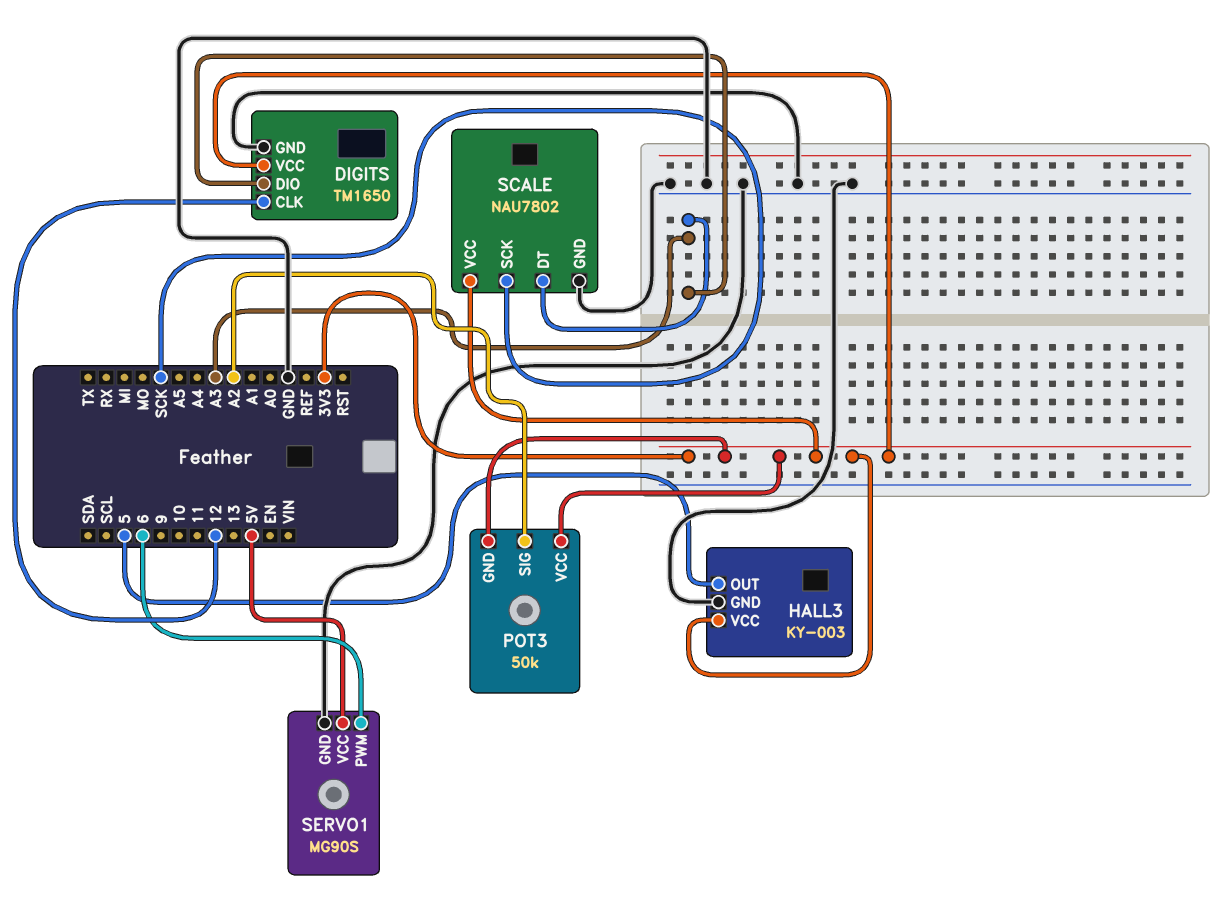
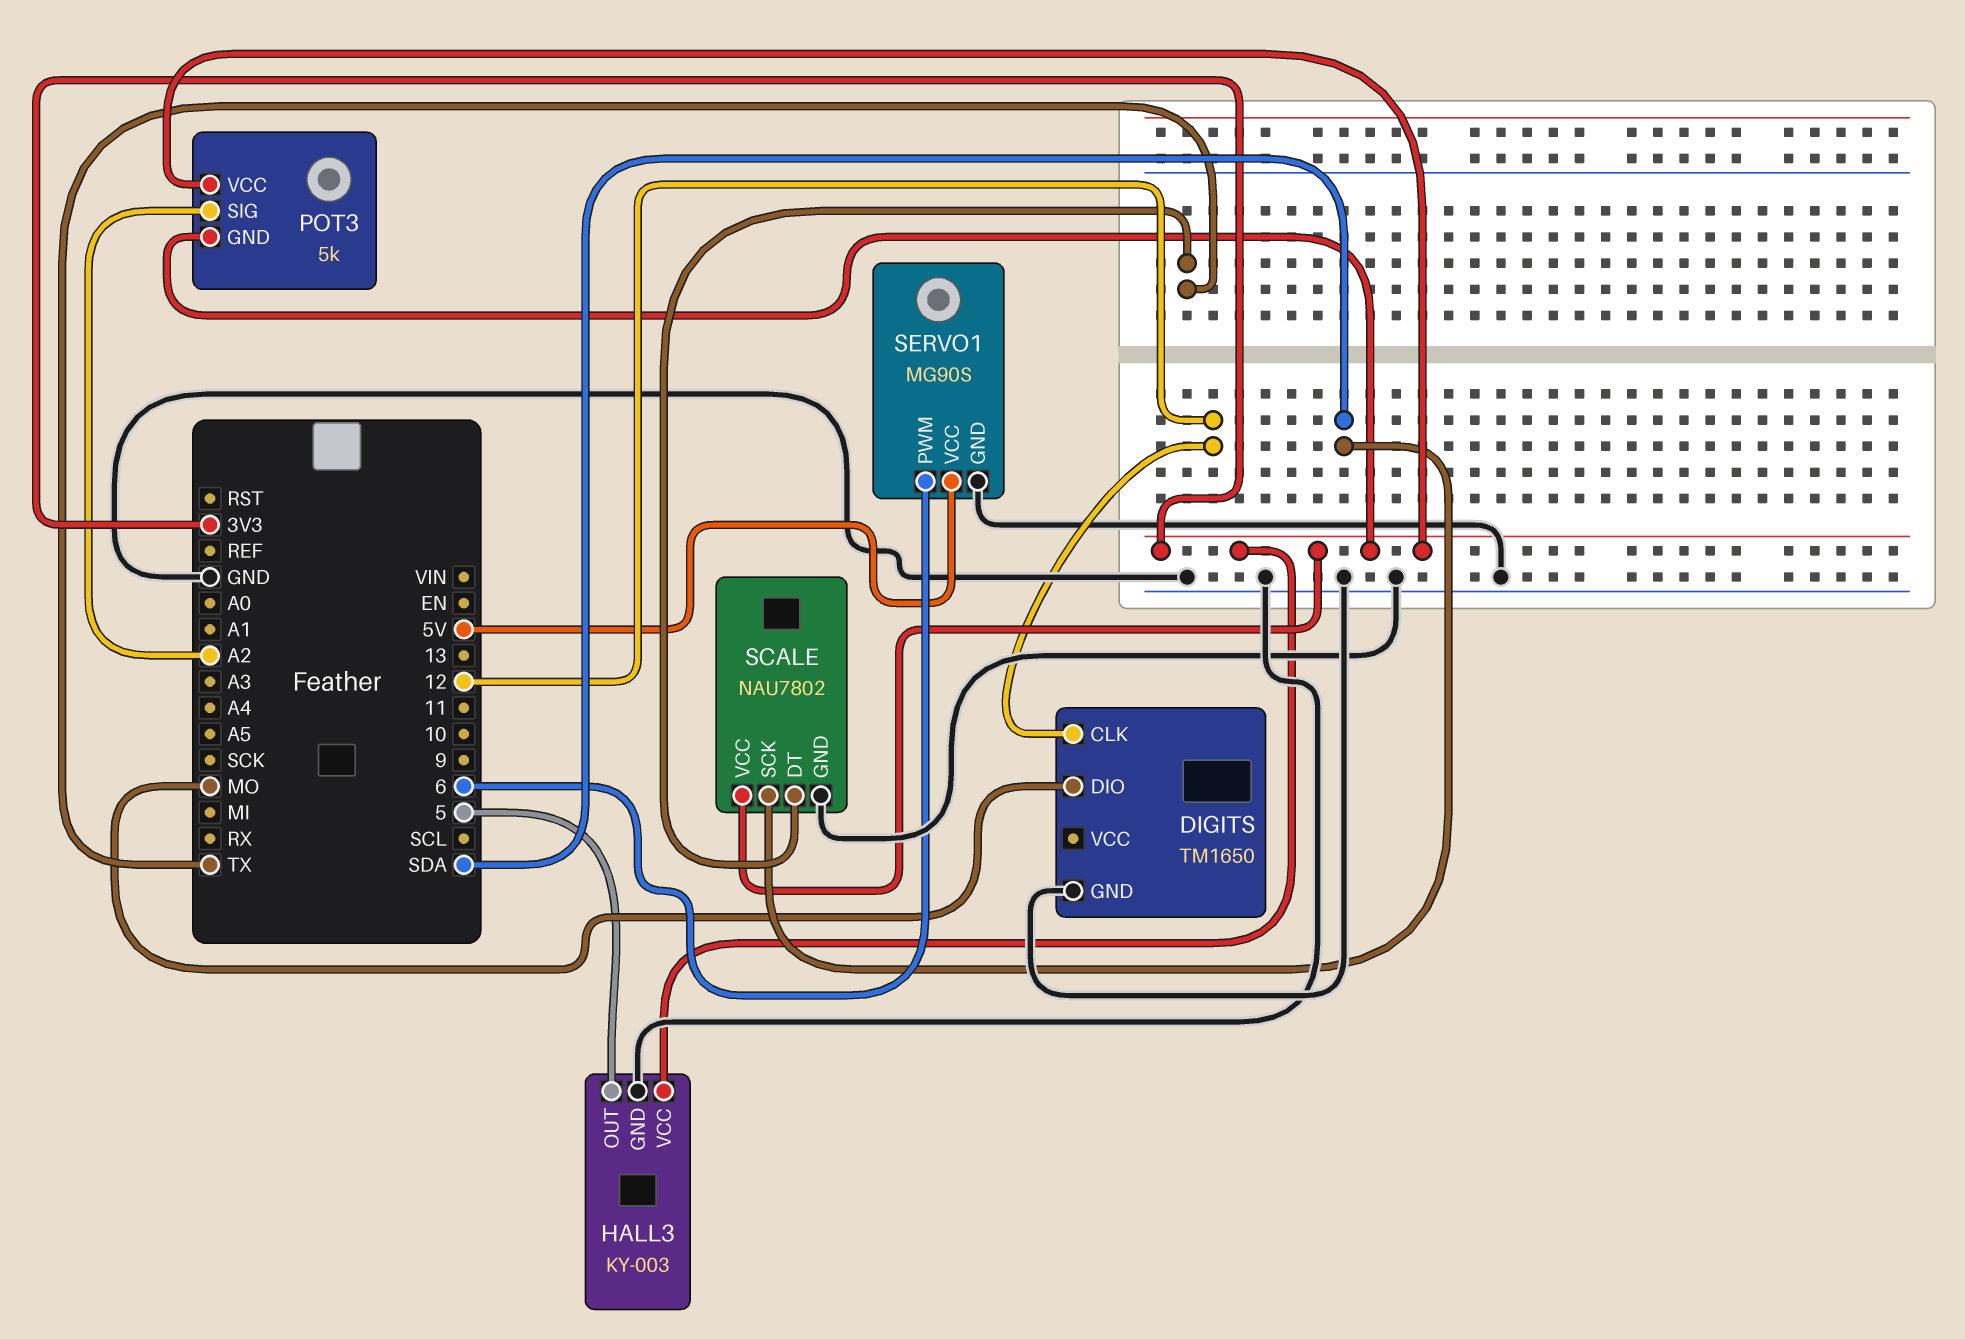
DIGITS pin DIO: A3 -> MO
DIGITS pin VCC: 3V3 -> none
POT3: 50k -> 5k
SCALE pin DT: A3 -> TX
SCALE pin SCK: SCK -> SDA

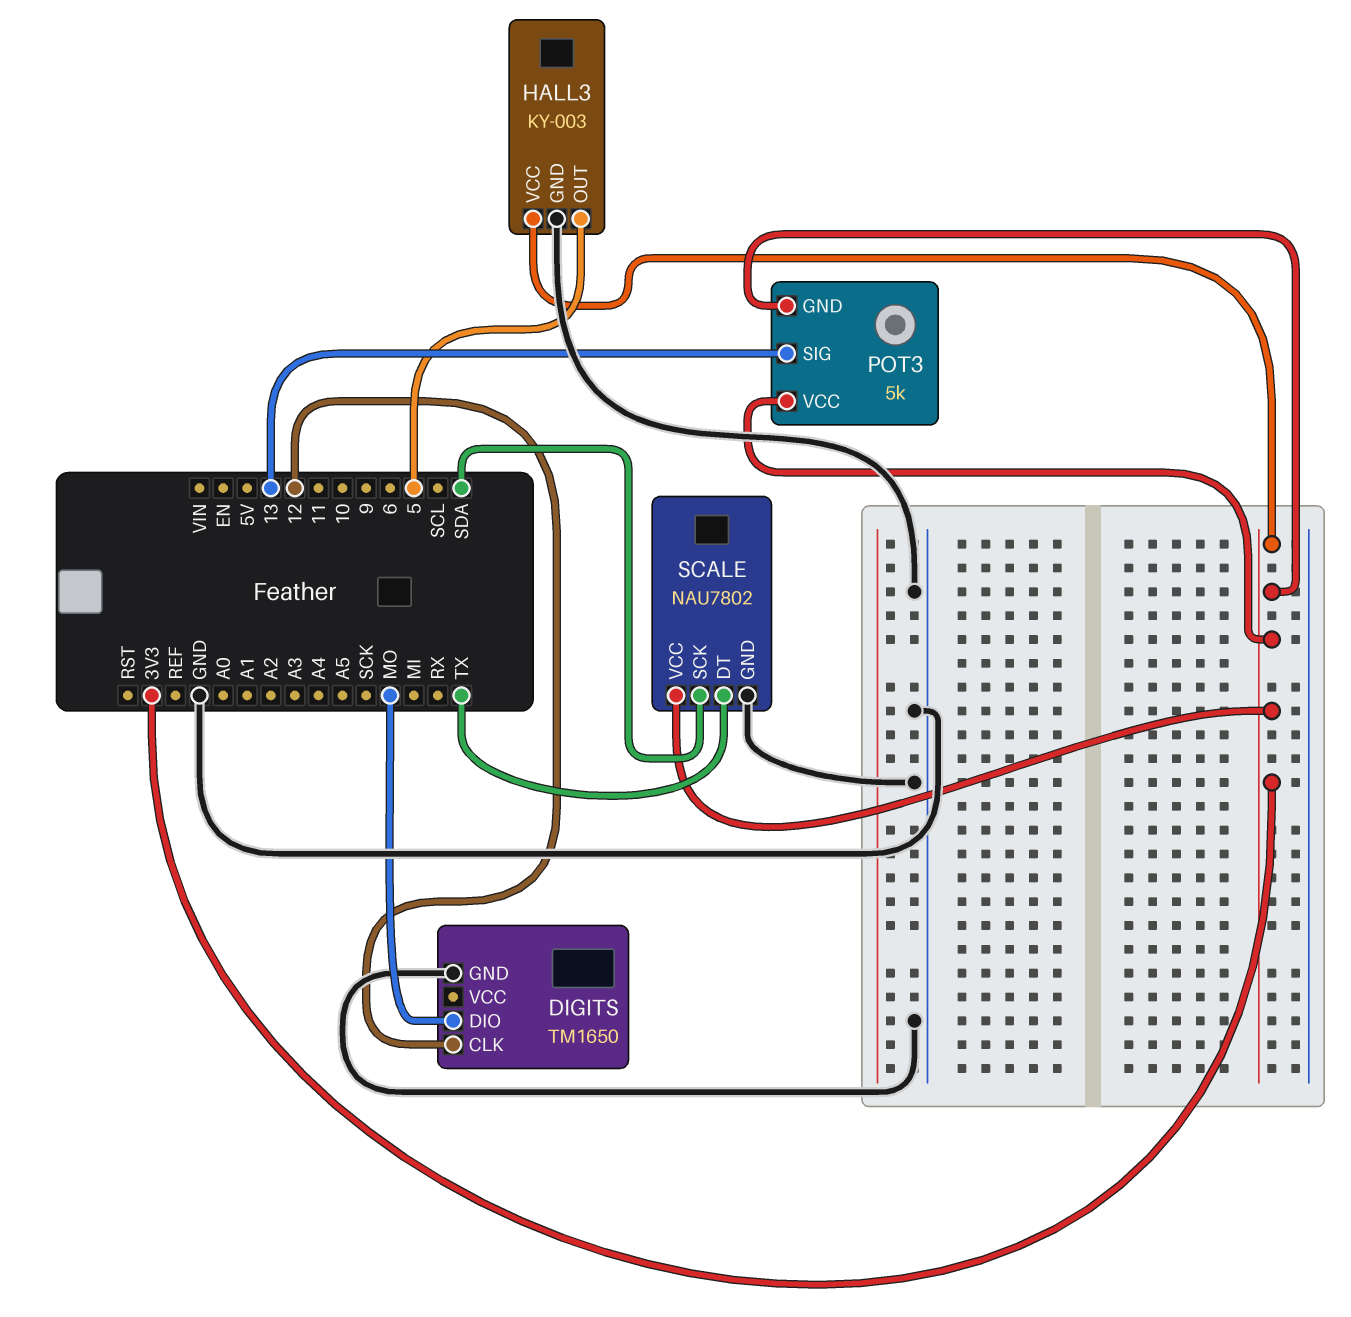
POT3 pin SIG: A2 -> 13
SERVO1: MG90S -> none
SERVO1 pin GND: GND -> none
SERVO1 pin PWM: 6 -> none
SERVO1 pin VCC: 5V -> none

